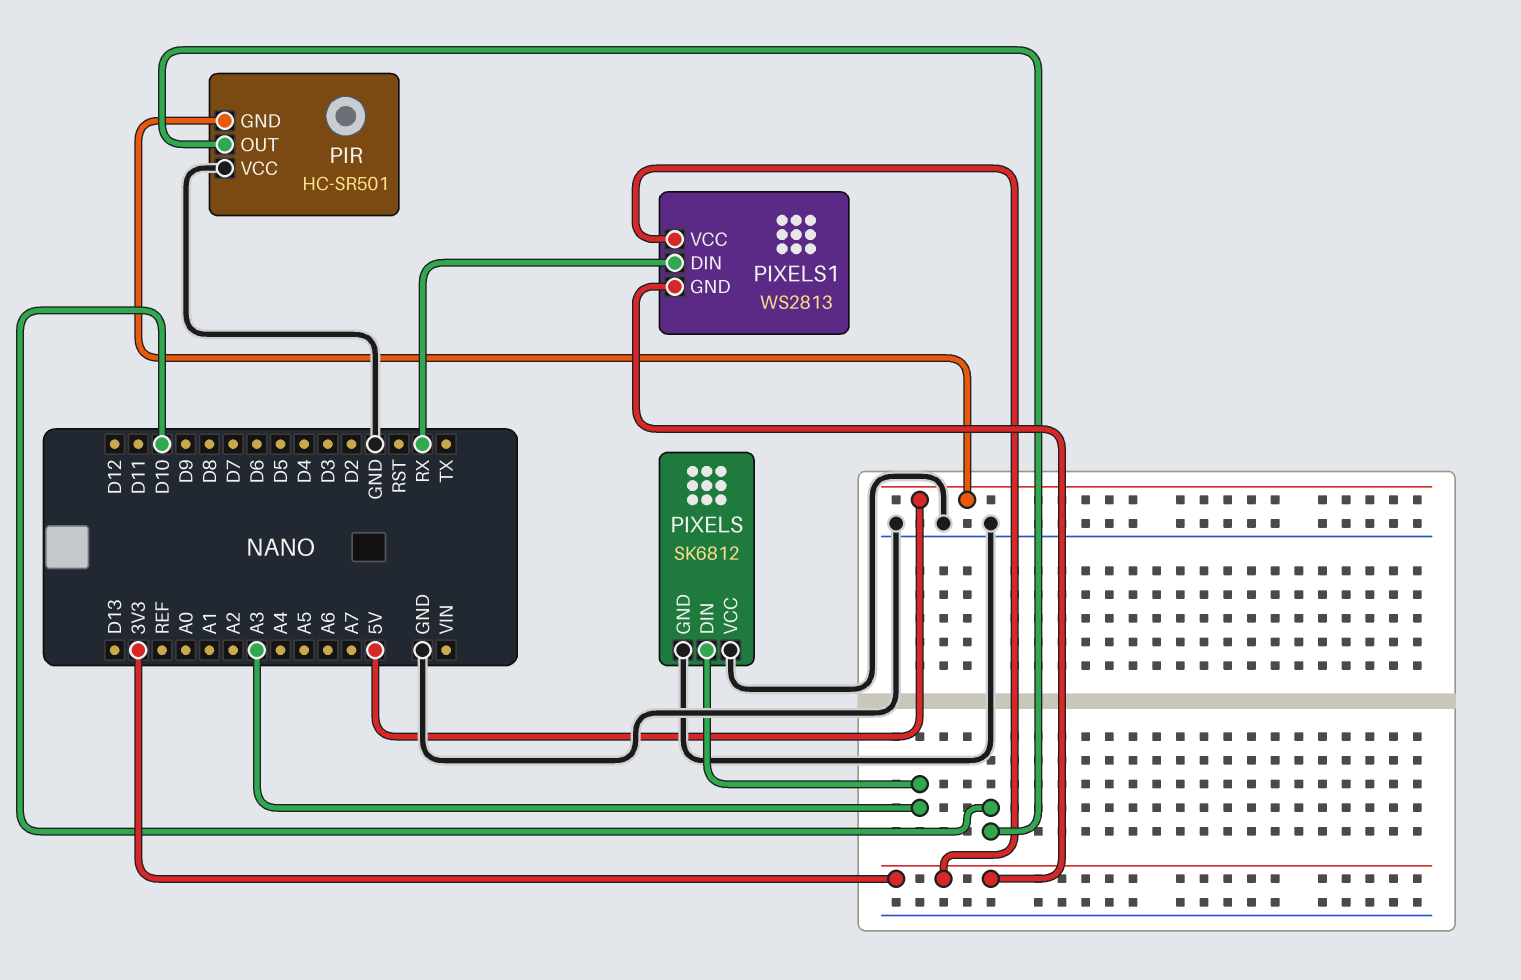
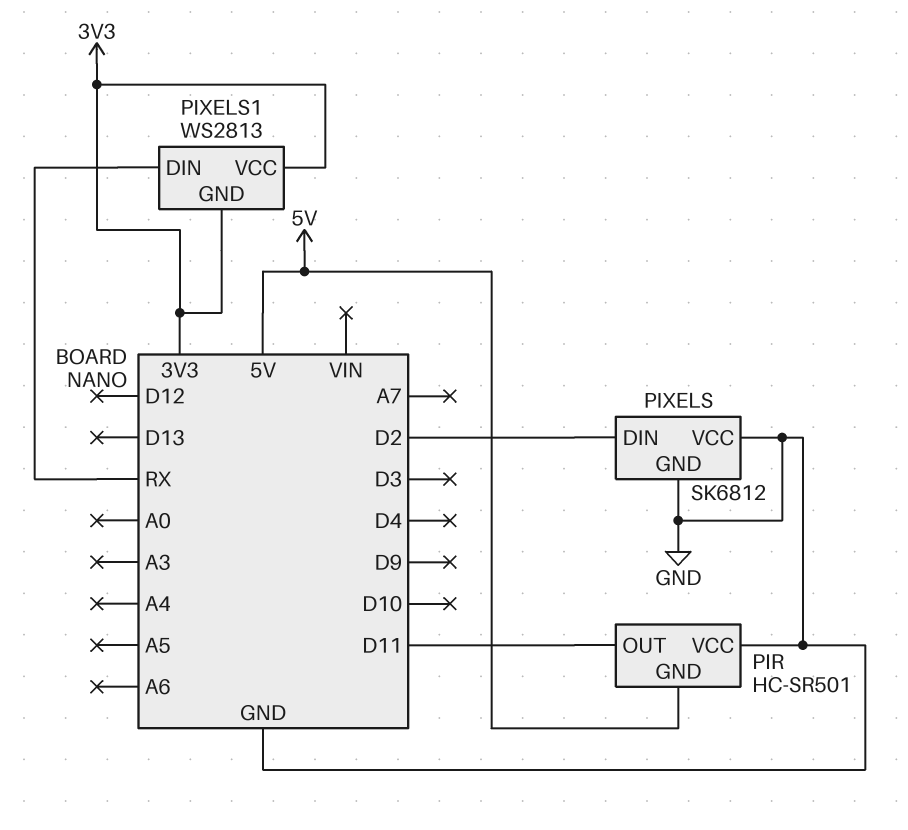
PIR pin OUT: D10 -> D11
PIXELS pin DIN: A3 -> D2

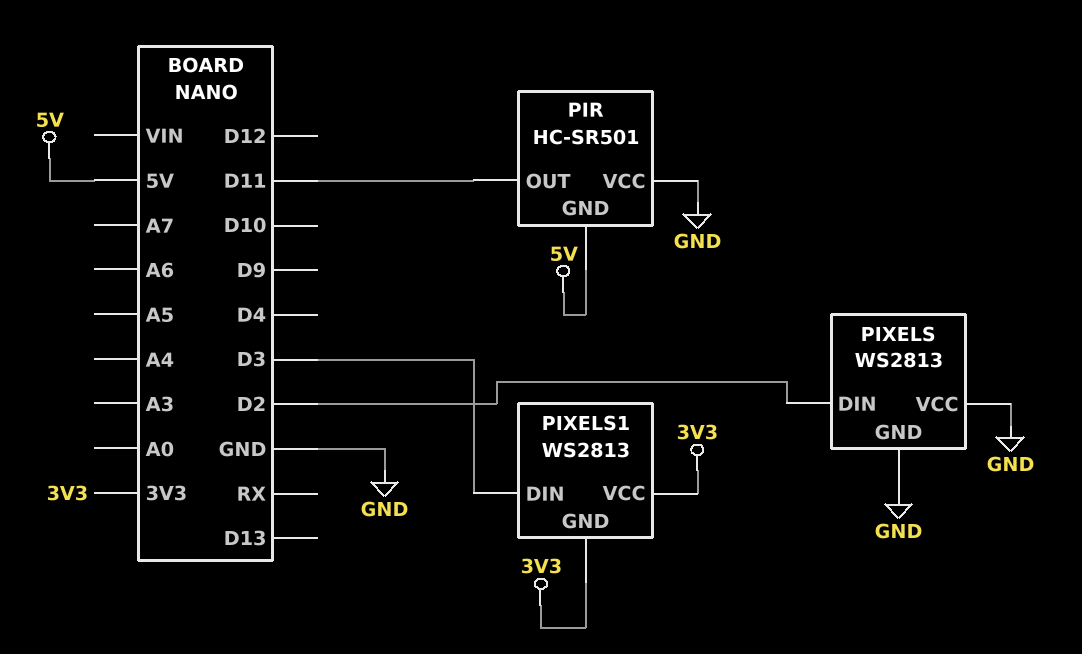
PIXELS: SK6812 -> WS2813
PIXELS1 pin DIN: RX -> D3

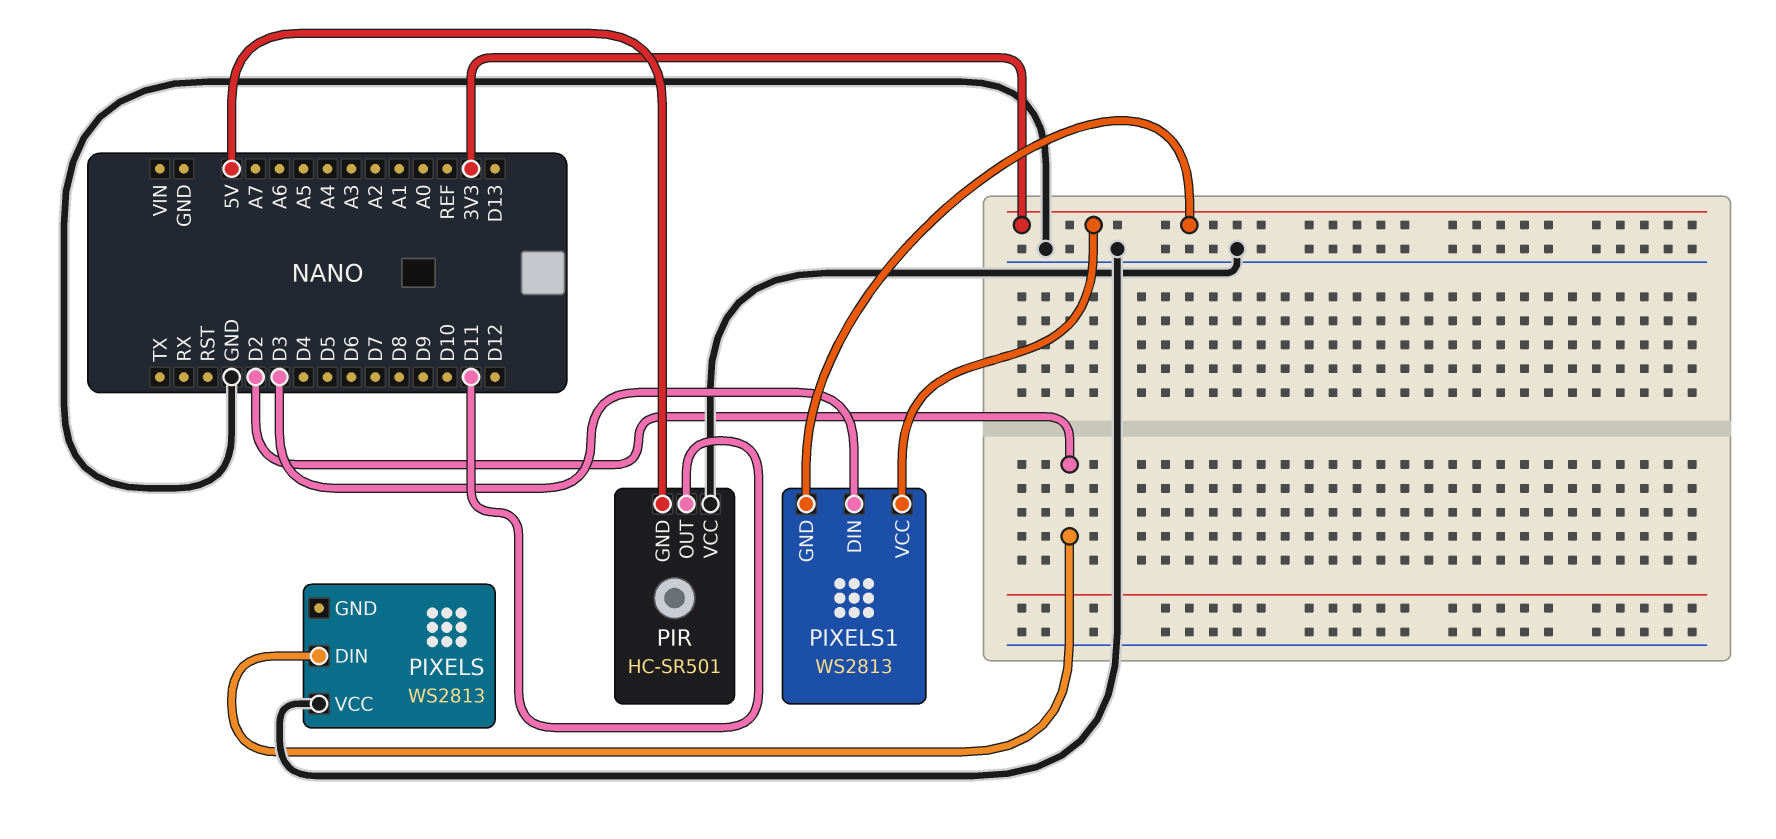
PIXELS pin GND: GND -> none

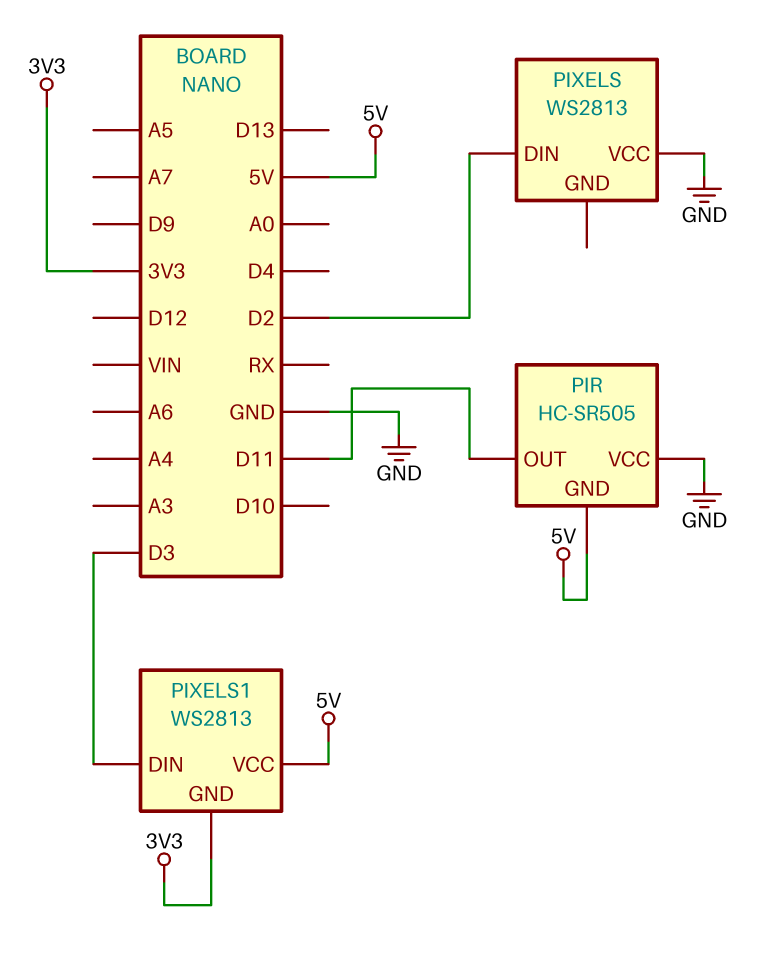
PIR: HC-SR501 -> HC-SR505
PIXELS1 pin VCC: 3V3 -> 5V

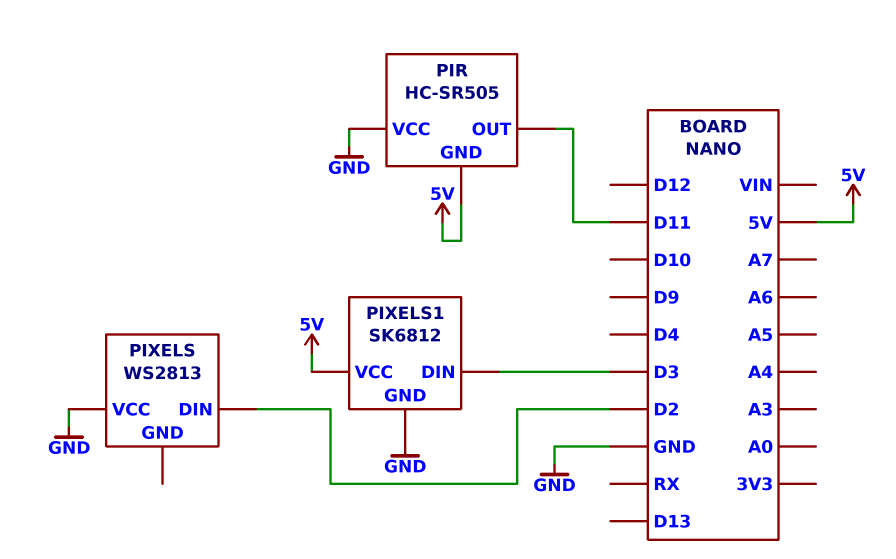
PIXELS1: WS2813 -> SK6812
PIXELS1 pin GND: 3V3 -> GND

